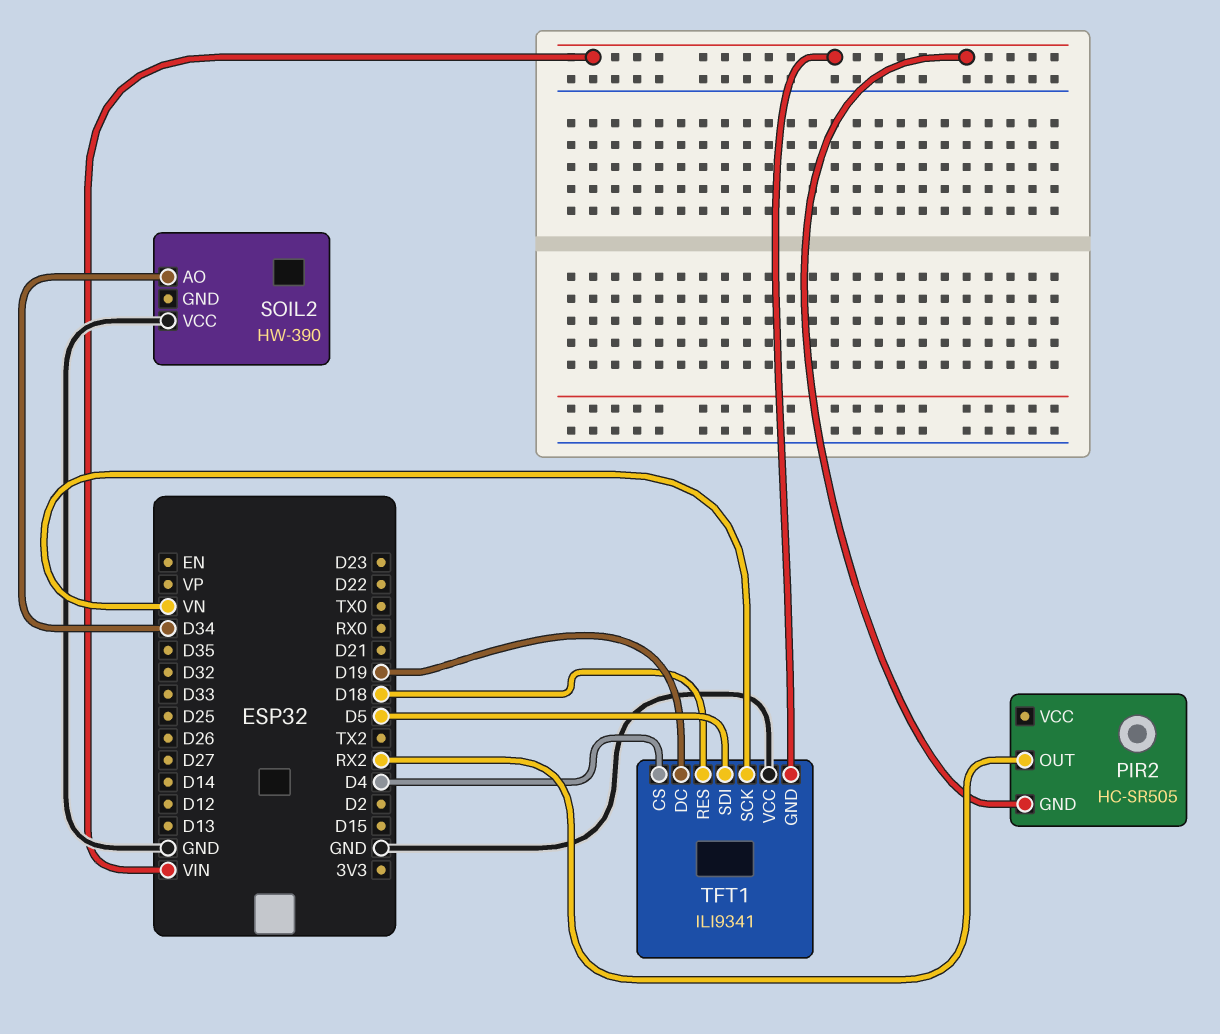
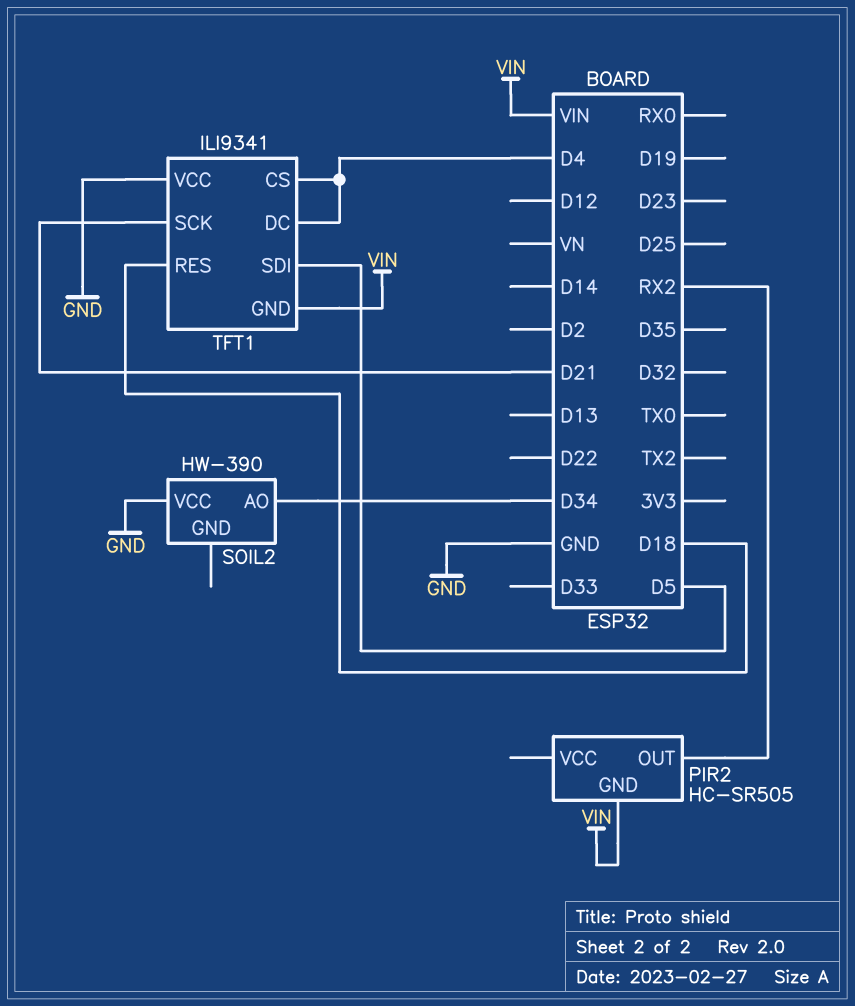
TFT1 pin DC: D19 -> D4
TFT1 pin SCK: VN -> D21

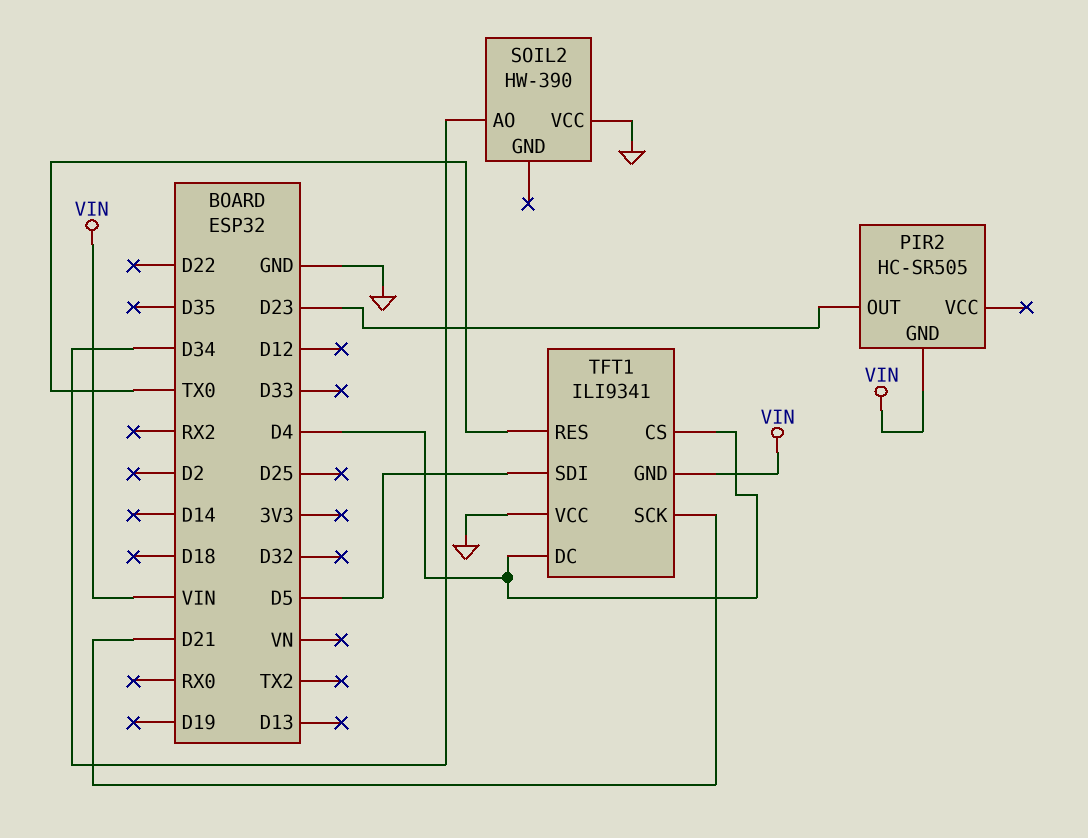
PIR2 pin OUT: RX2 -> D23
TFT1 pin RES: D18 -> TX0

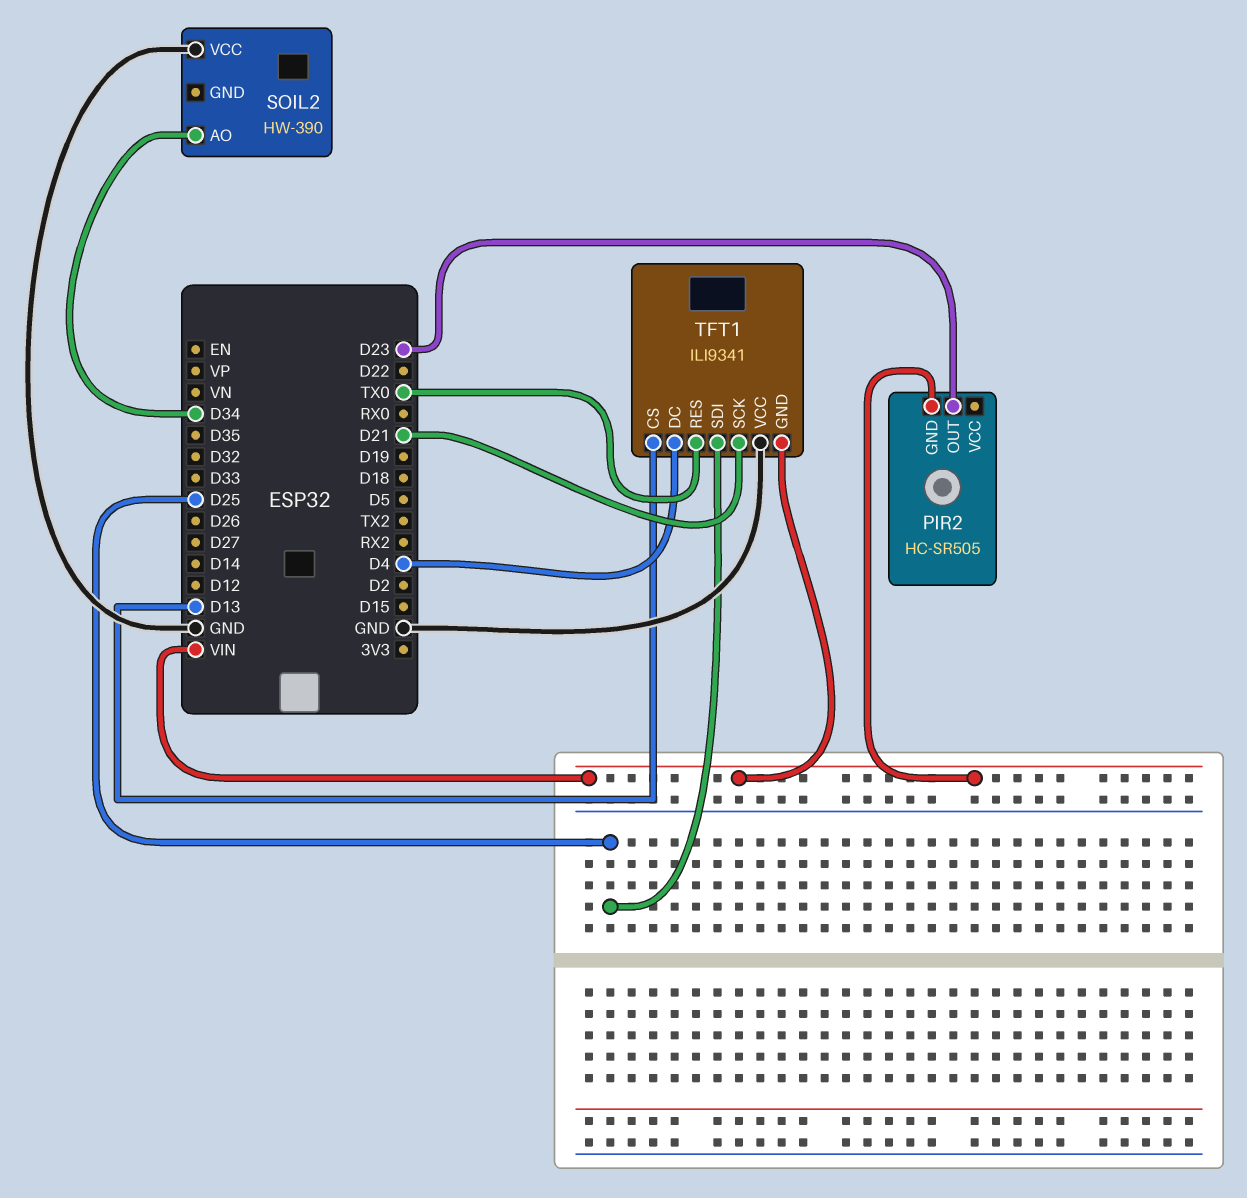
TFT1 pin CS: D4 -> D13
TFT1 pin SDI: D5 -> D25

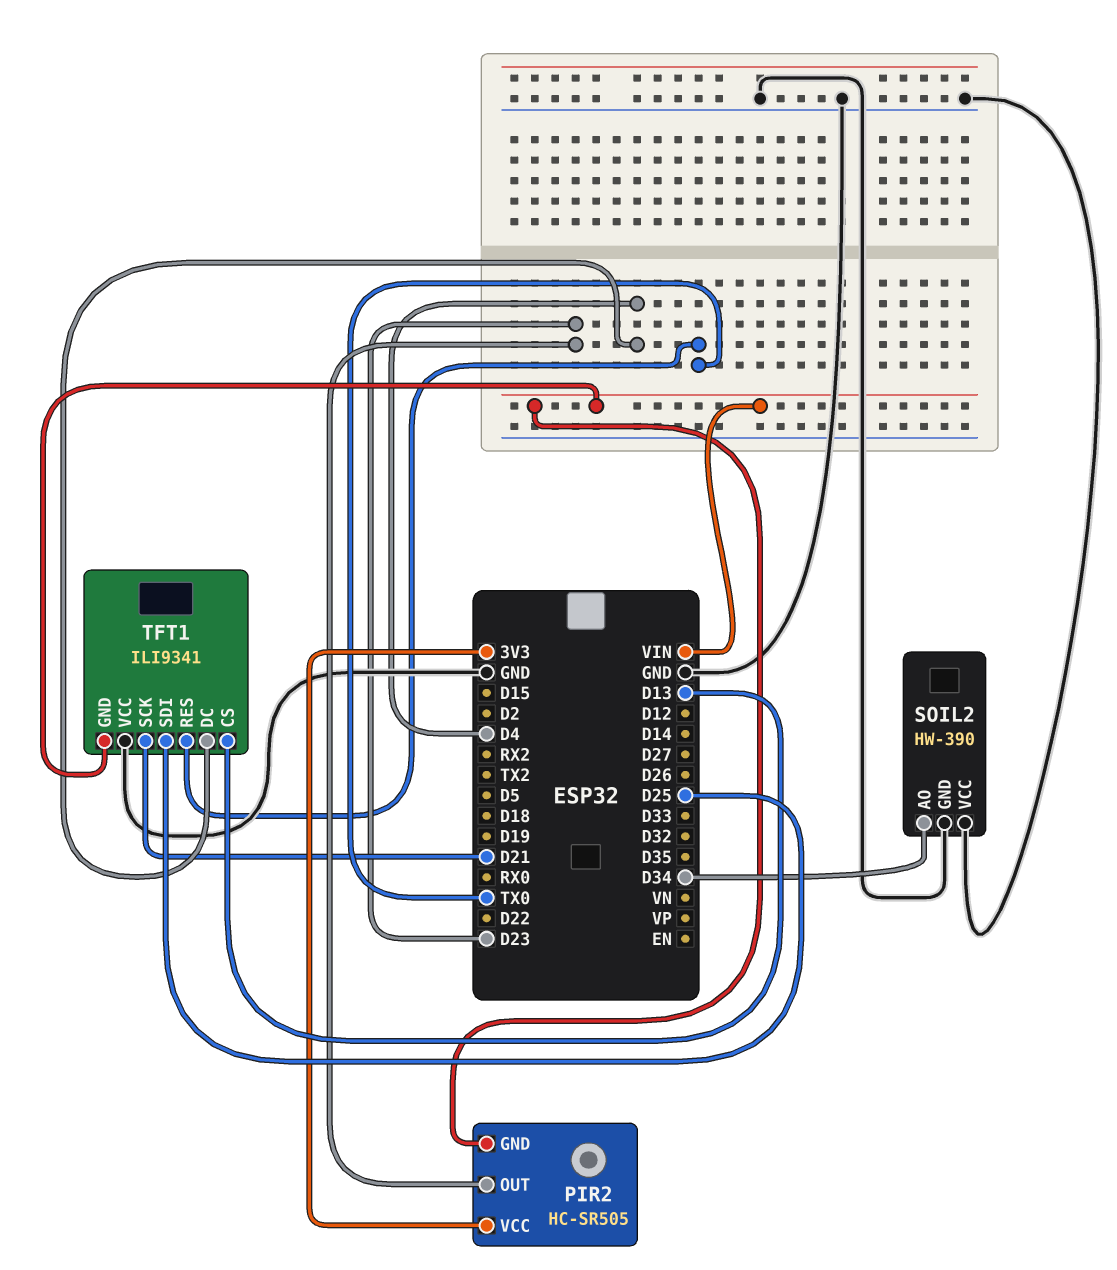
PIR2 pin VCC: none -> 3V3
SOIL2 pin GND: none -> GND

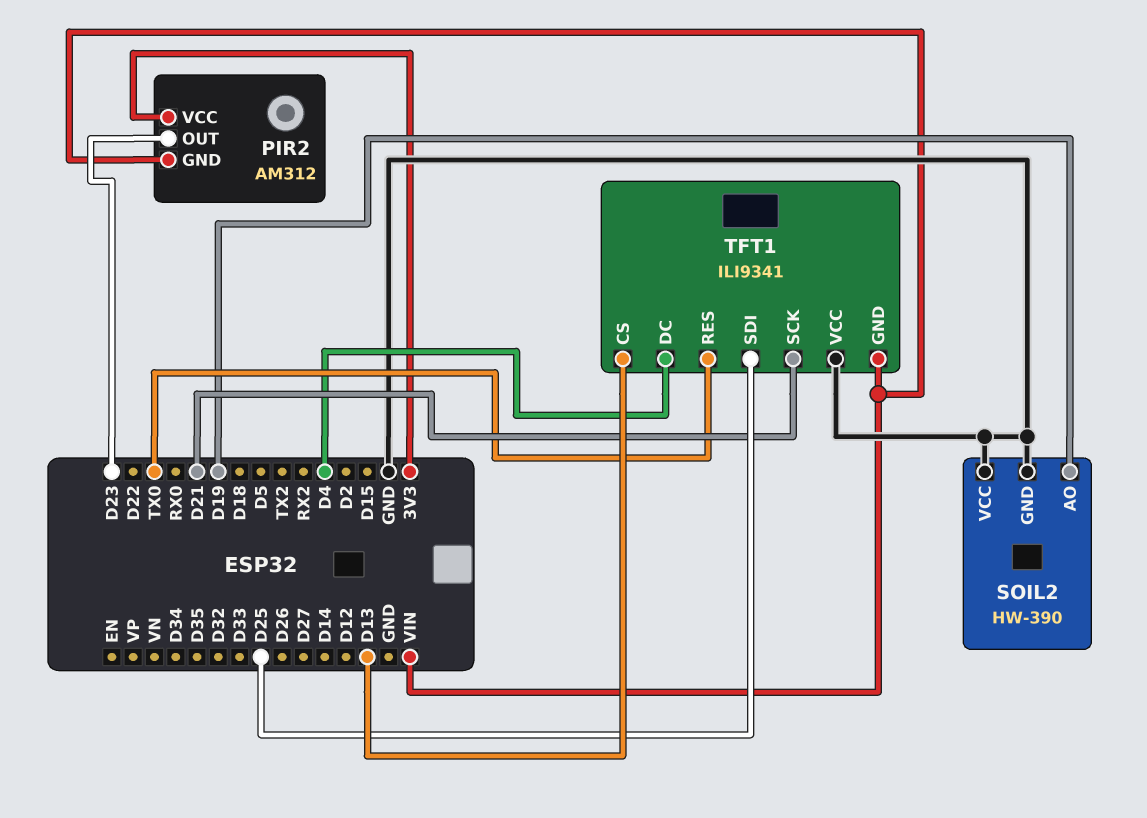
PIR2: HC-SR505 -> AM312
SOIL2 pin AO: D34 -> D19

